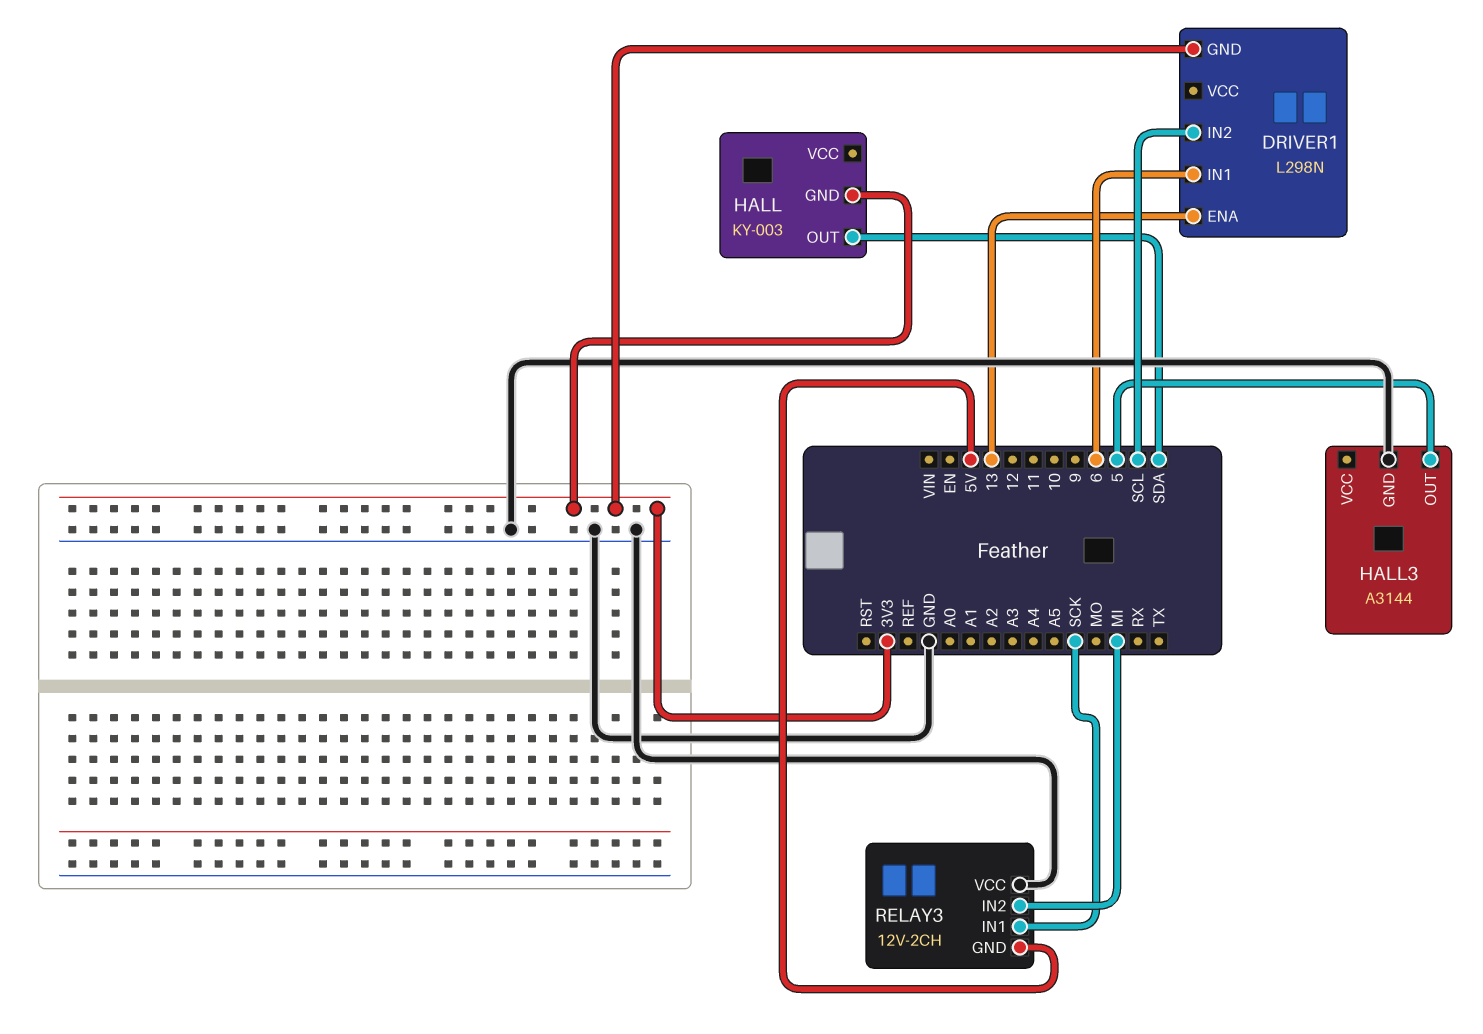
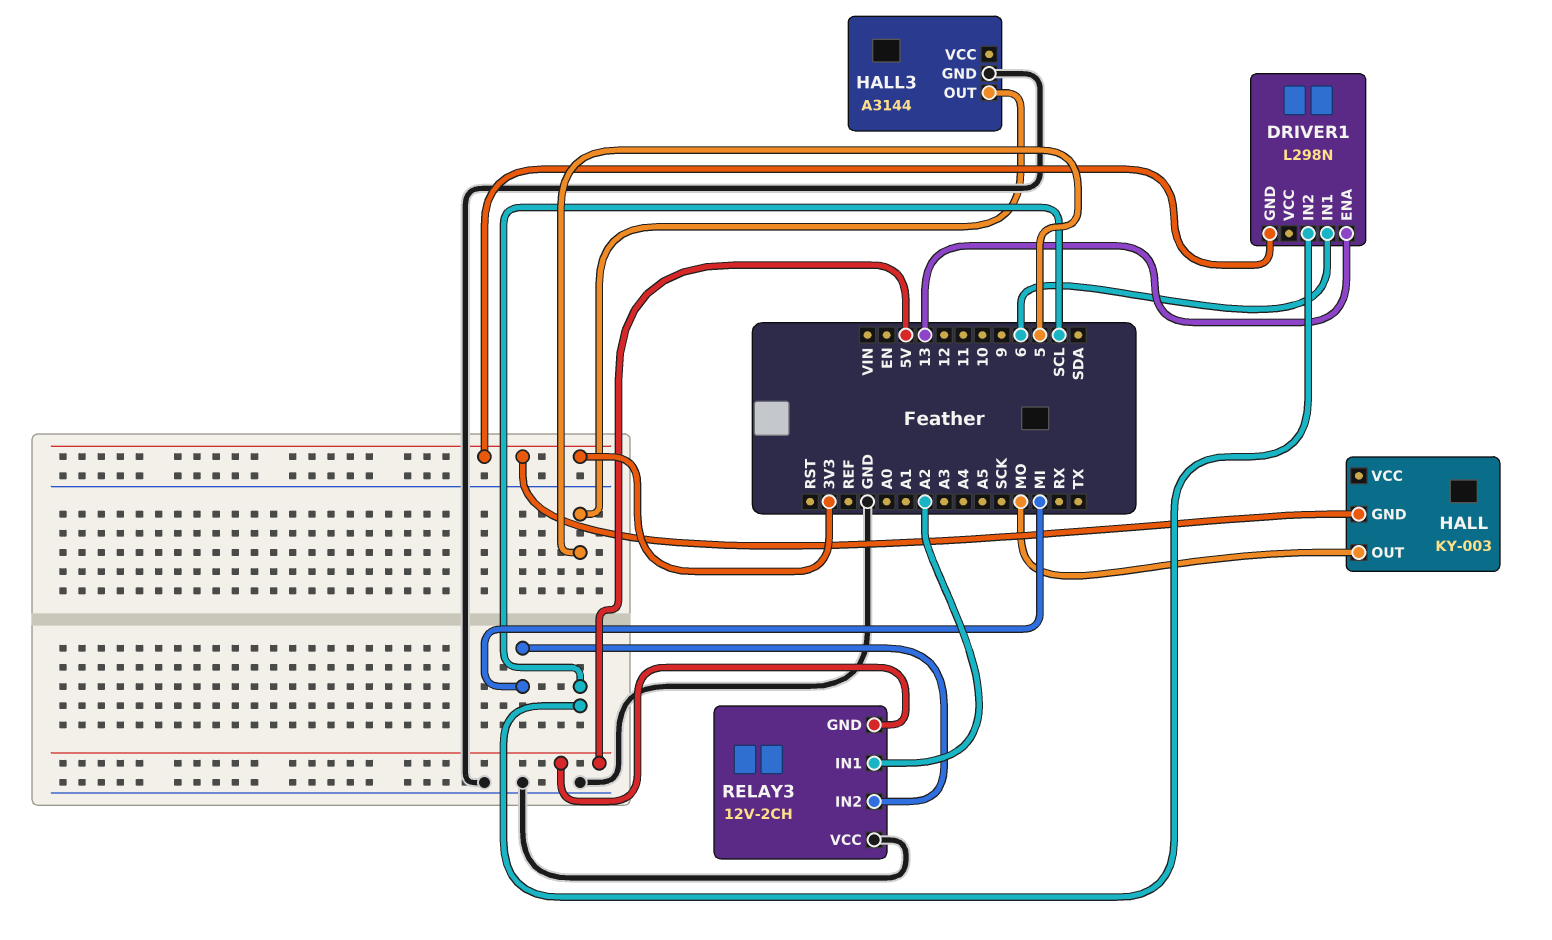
HALL pin OUT: SDA -> MO
RELAY3 pin IN1: SCK -> A2

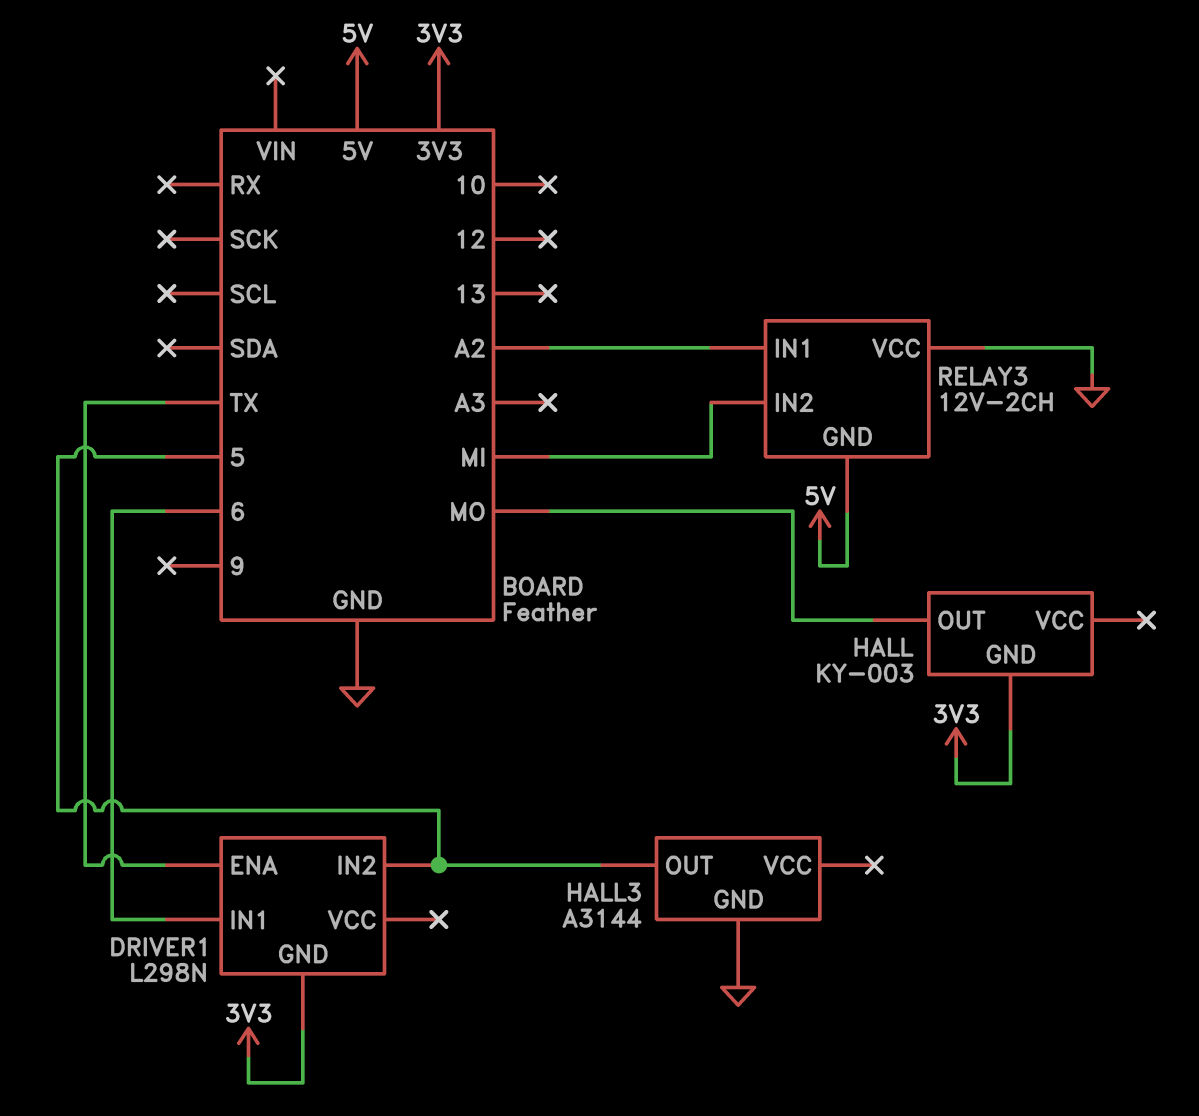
DRIVER1 pin ENA: 13 -> TX
DRIVER1 pin IN2: SCL -> 5

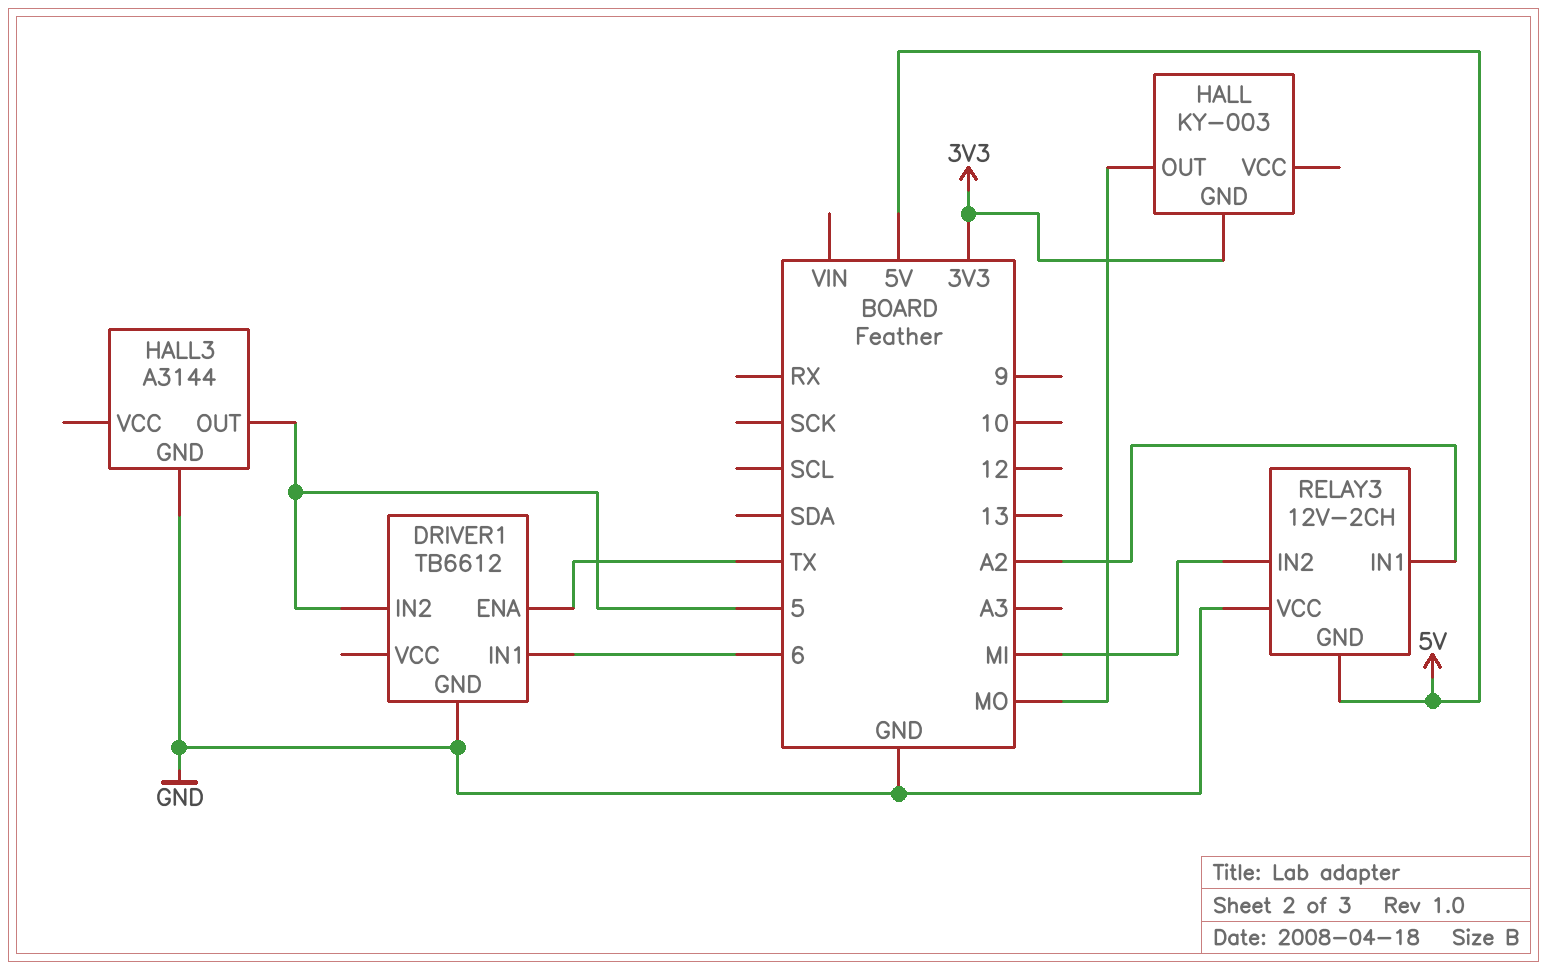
DRIVER1: L298N -> TB6612
DRIVER1 pin GND: 3V3 -> GND

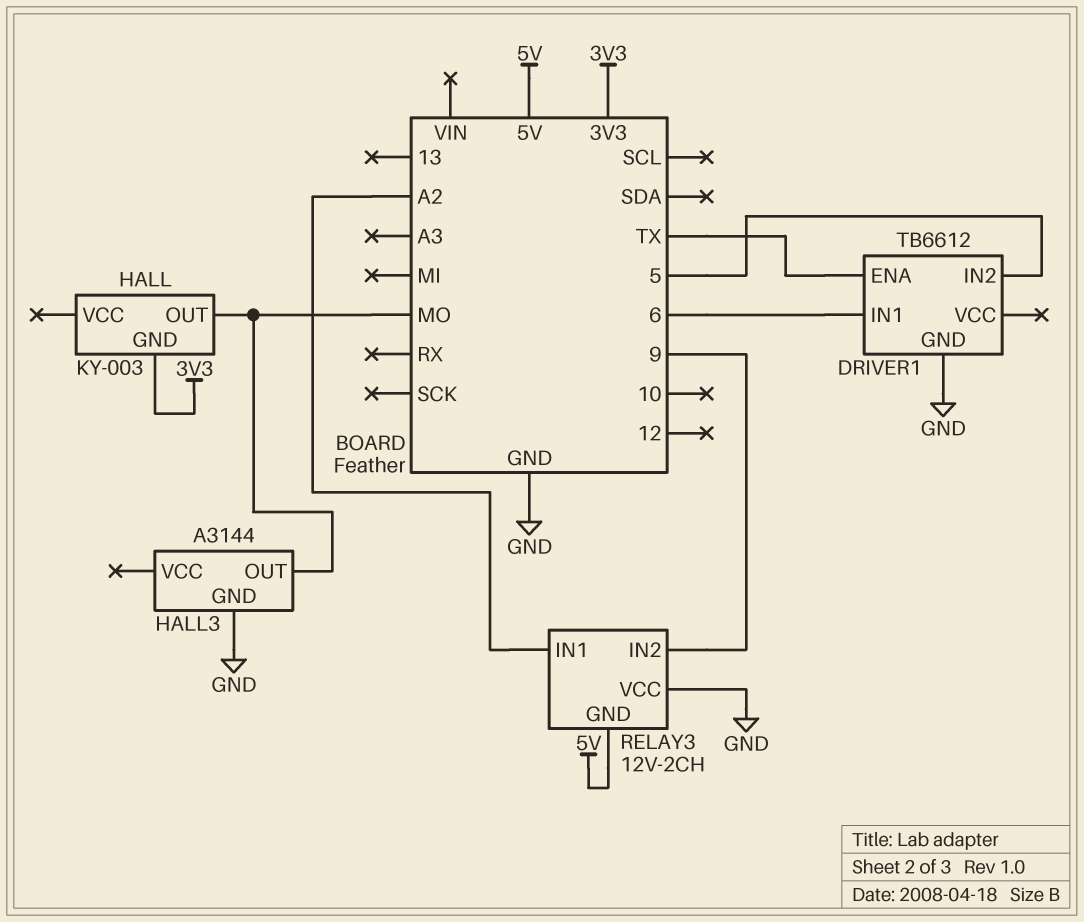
HALL3 pin OUT: 5 -> MO
RELAY3 pin IN2: MI -> 9

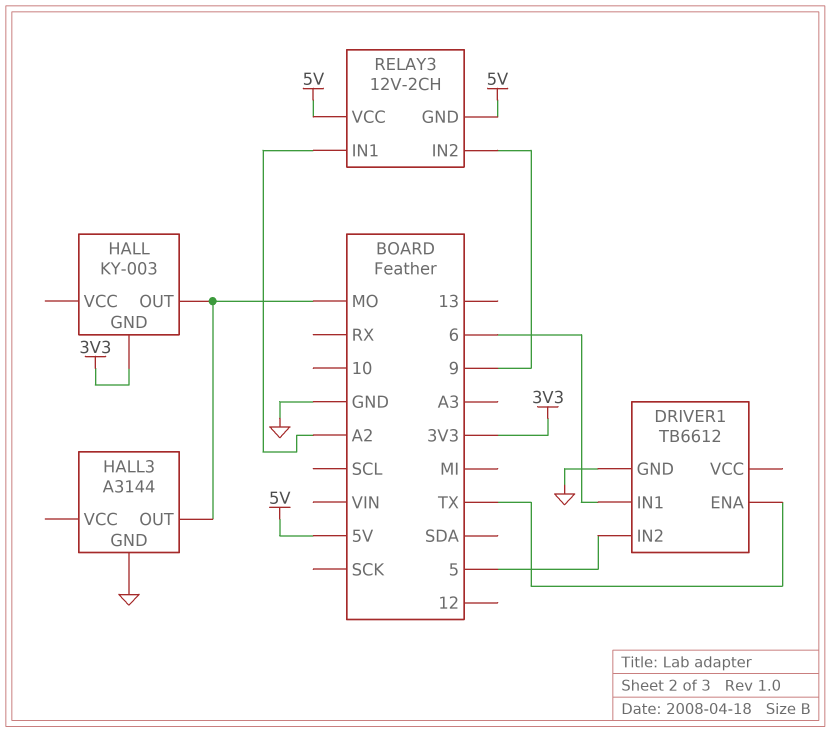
RELAY3 pin VCC: GND -> 5V

